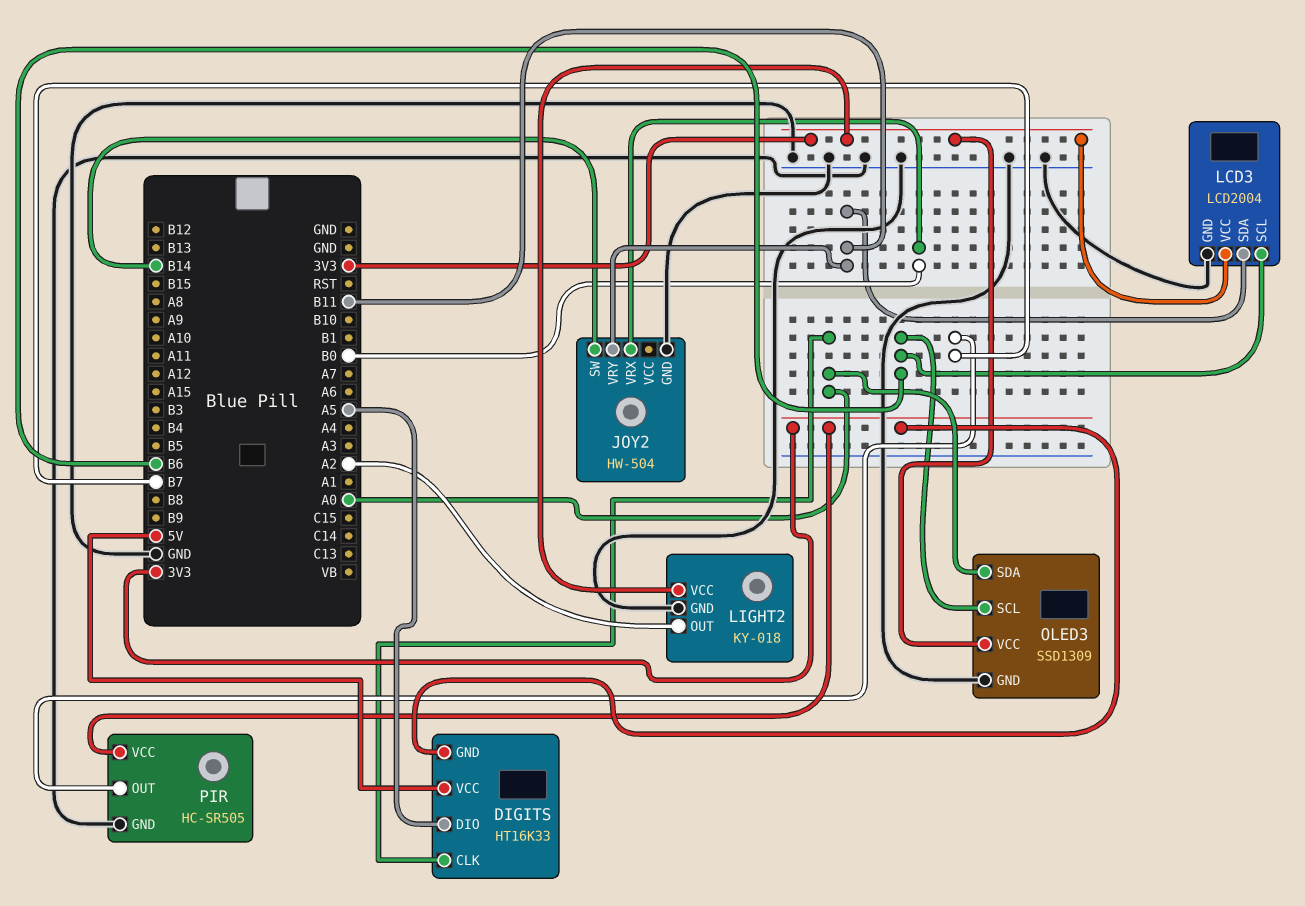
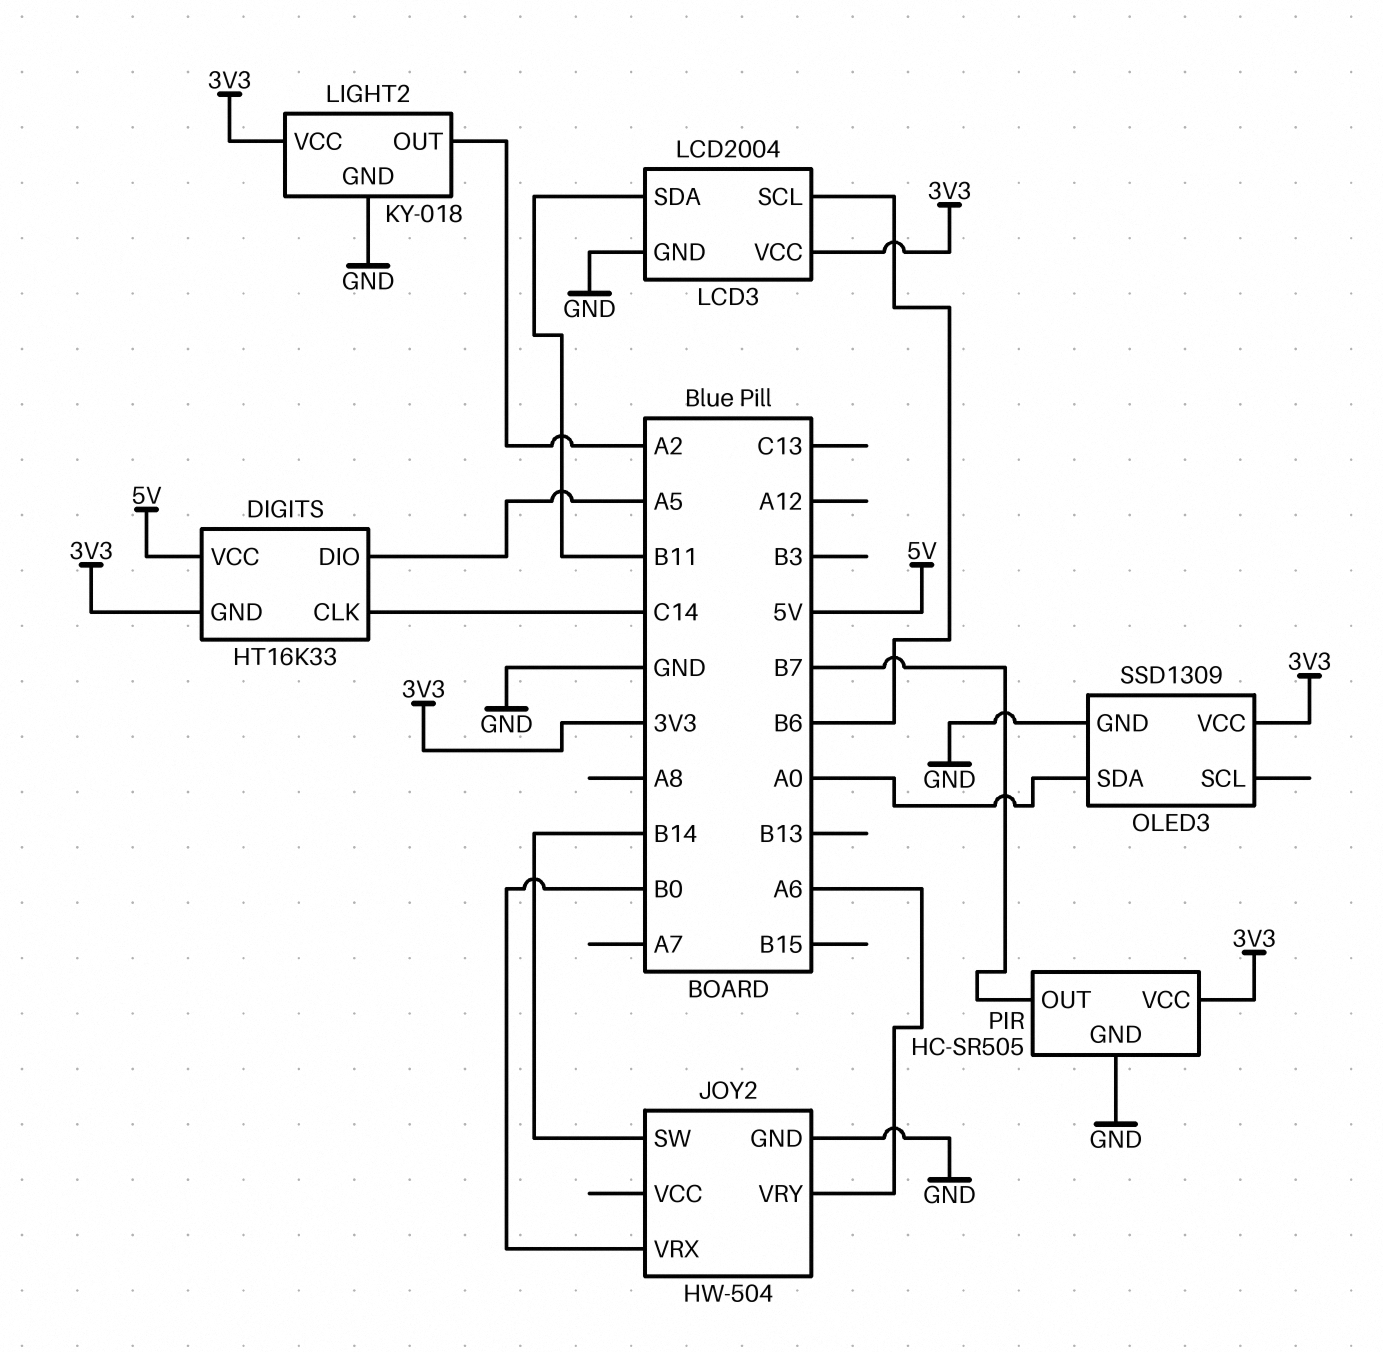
DIGITS pin CLK: A0 -> C14
JOY2 pin VRY: B11 -> A6
OLED3 pin SCL: B6 -> none

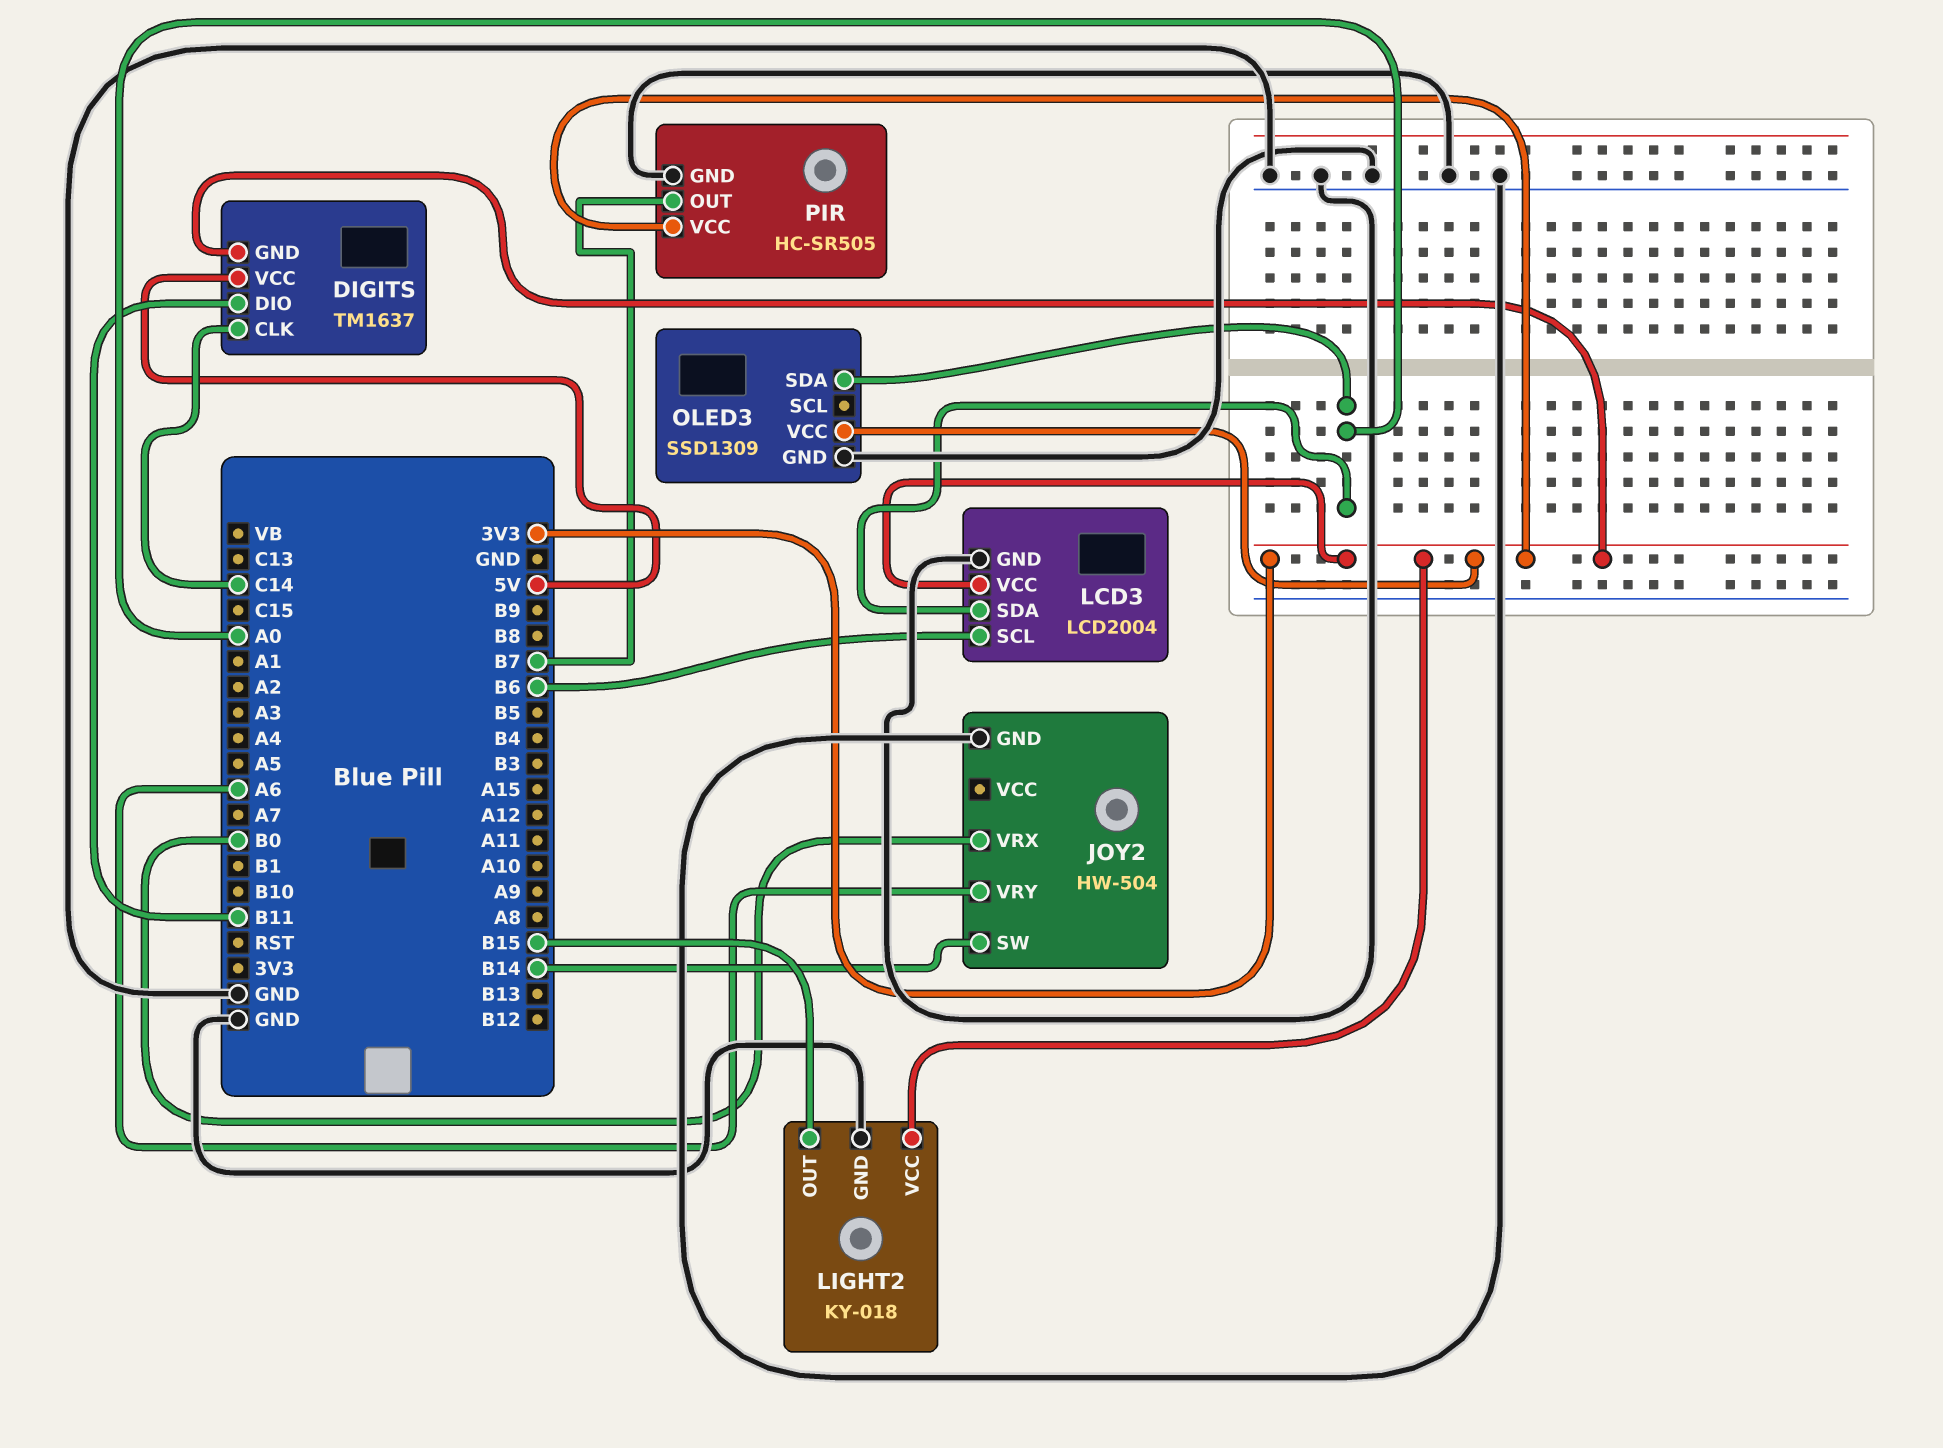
DIGITS: HT16K33 -> TM1637
DIGITS pin DIO: A5 -> B11
LCD3 pin SDA: B11 -> A0
LIGHT2 pin OUT: A2 -> B15

